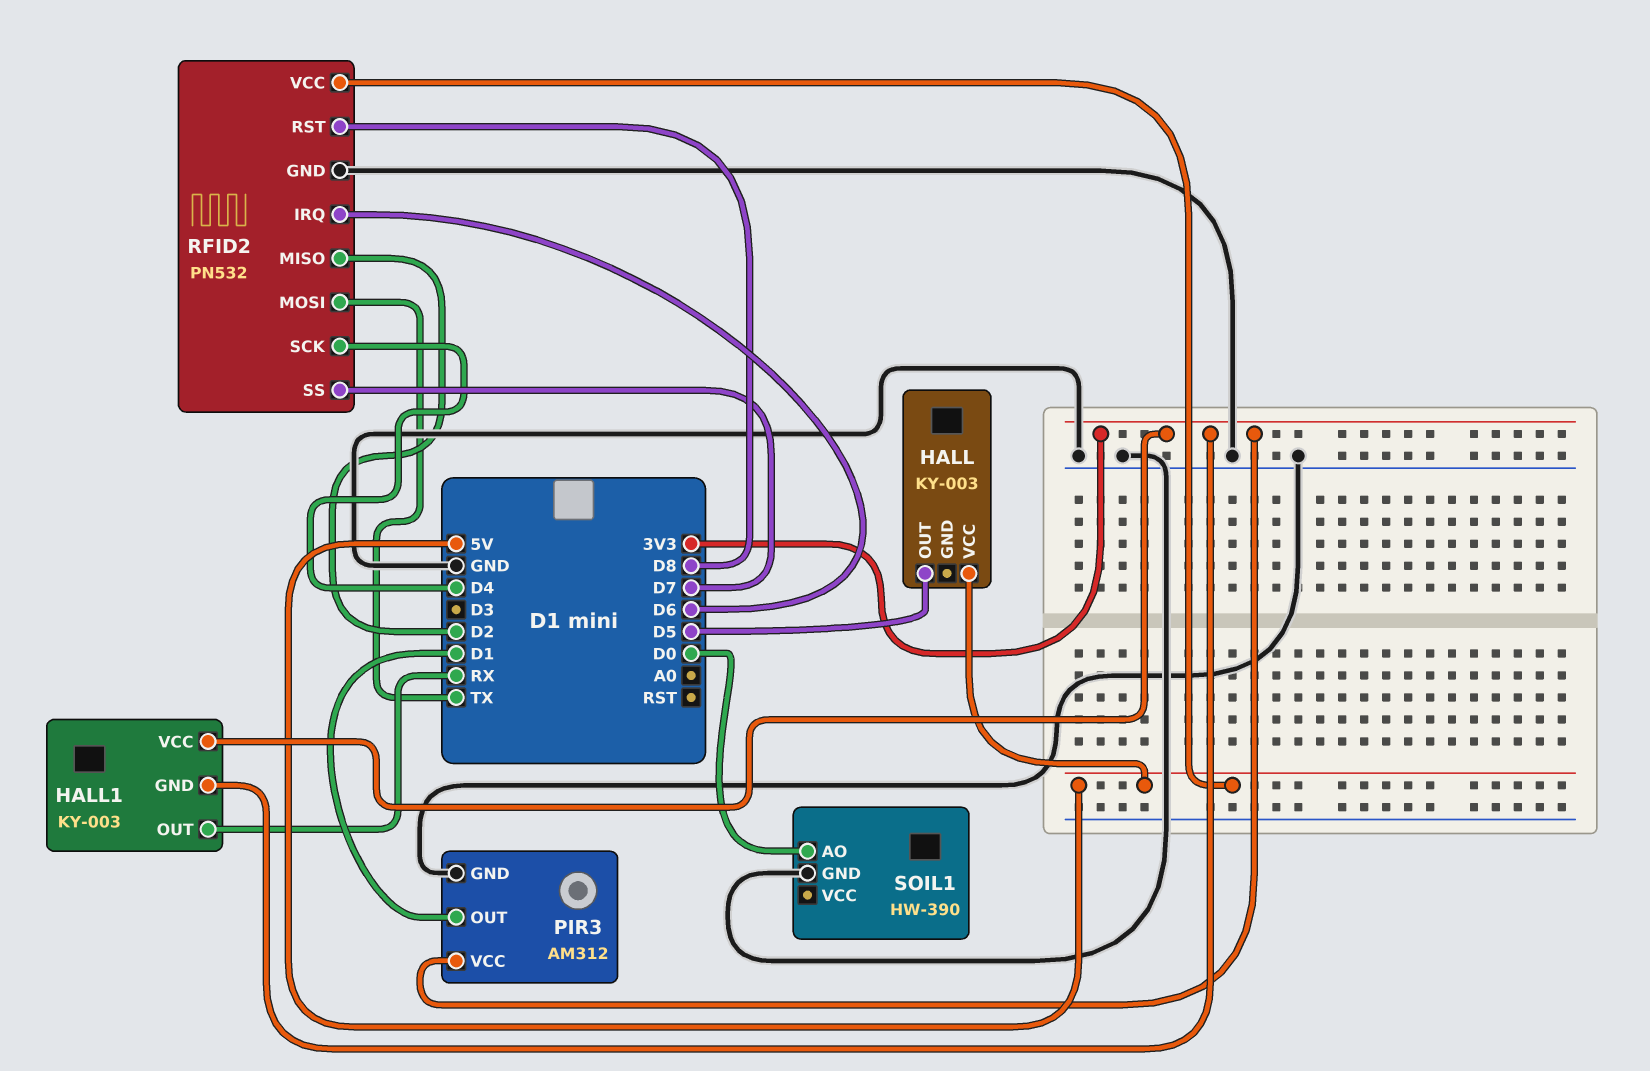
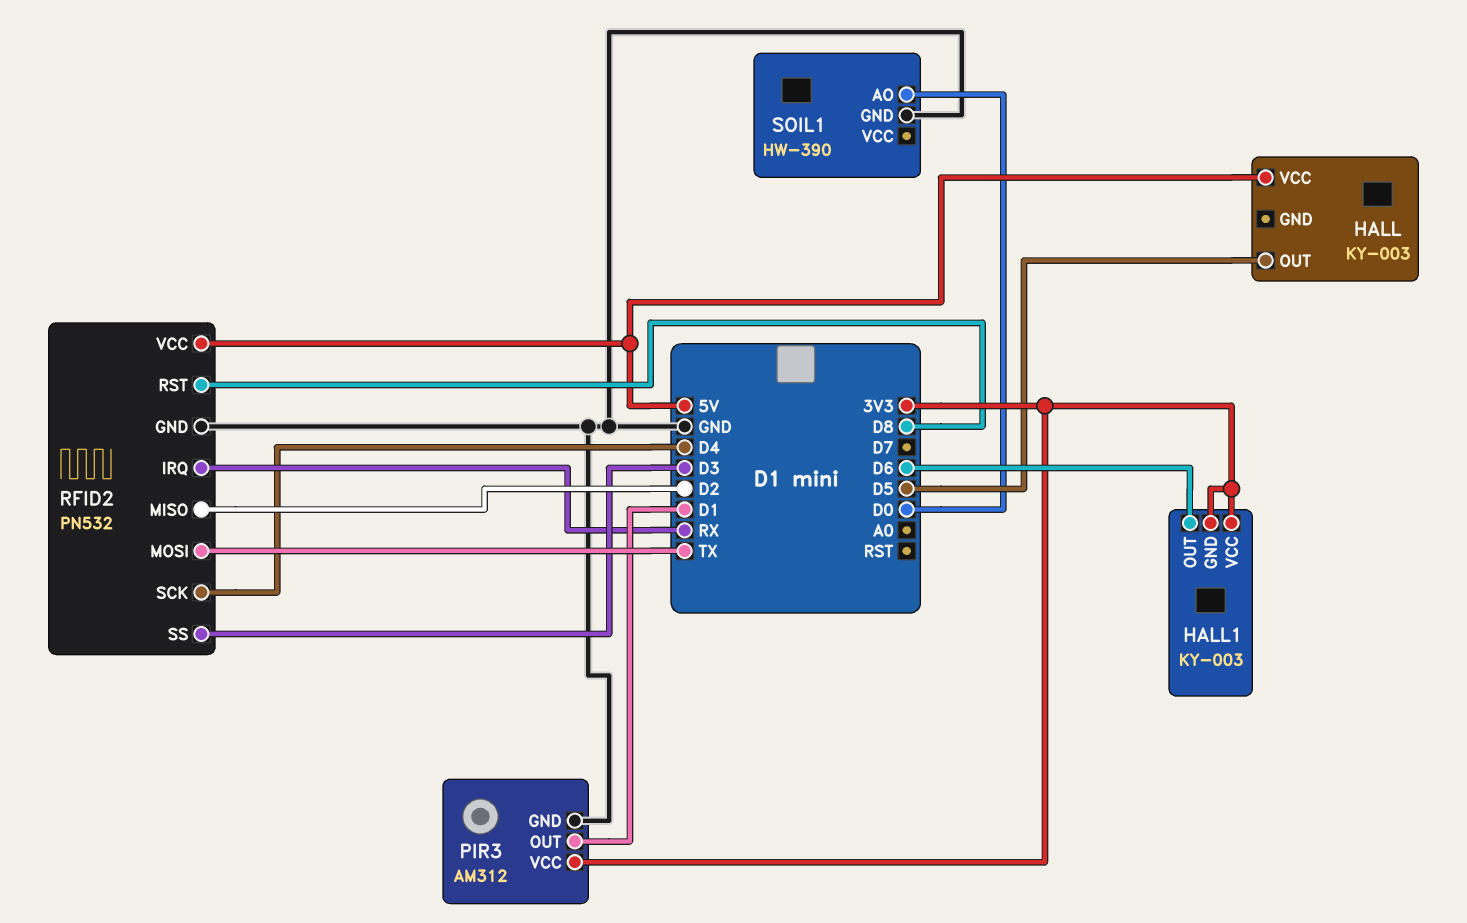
HALL1 pin OUT: RX -> D6
RFID2 pin IRQ: D6 -> RX
RFID2 pin SS: D7 -> D3

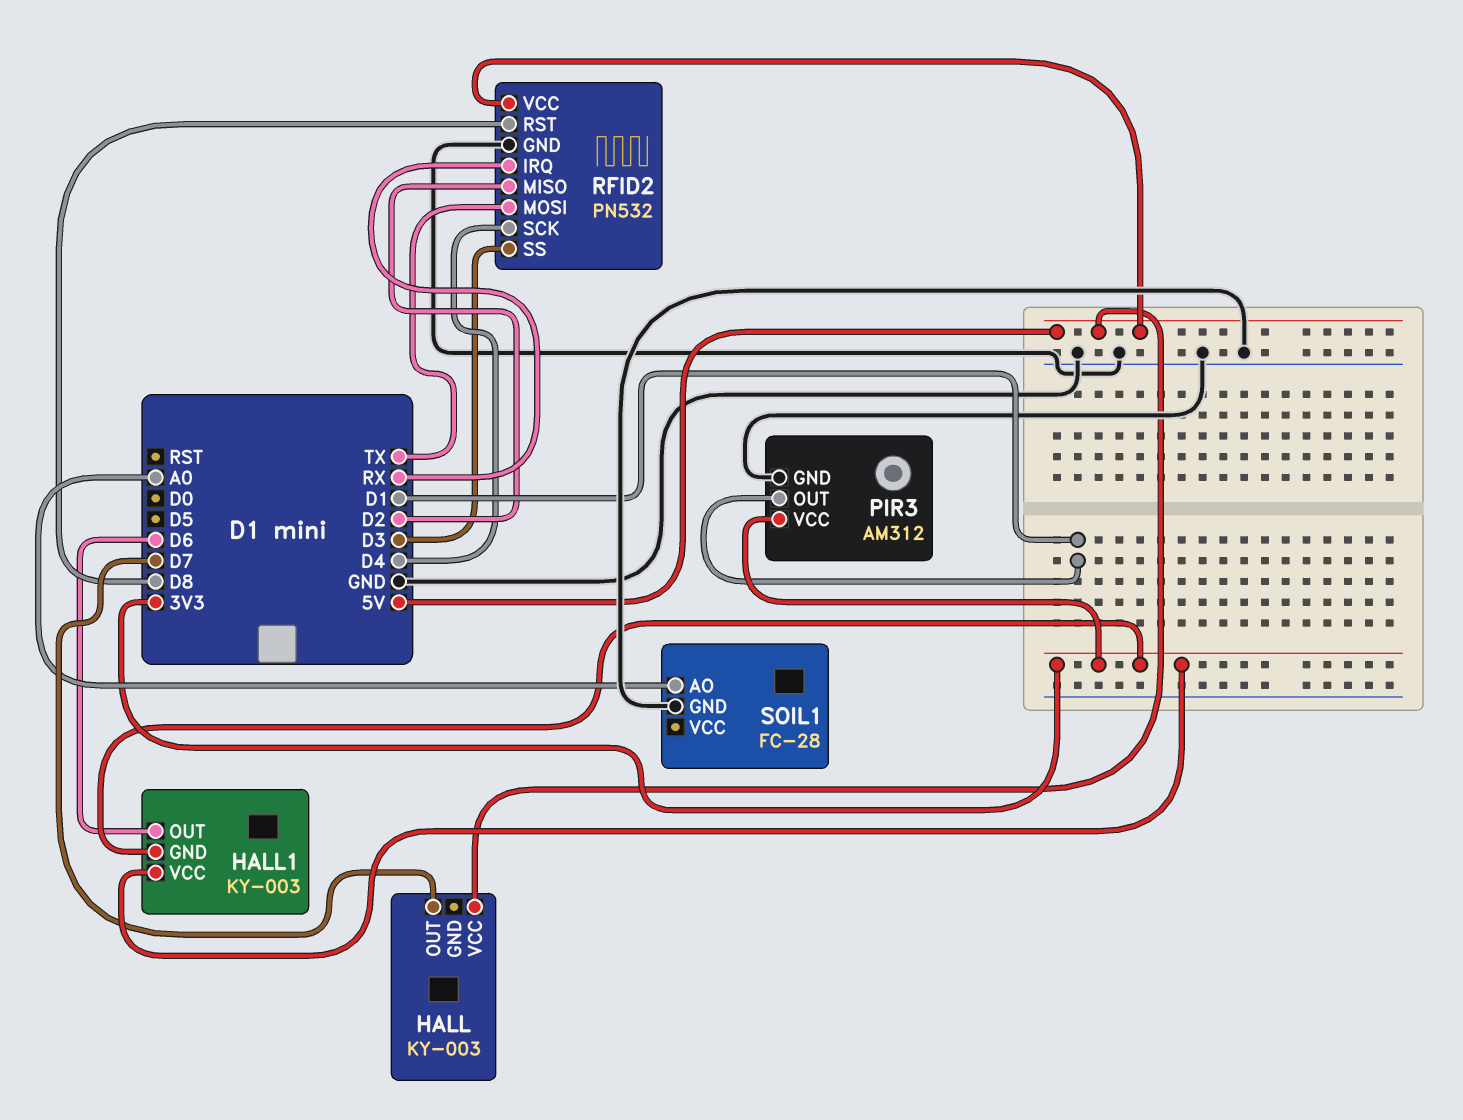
HALL pin OUT: D5 -> D7
SOIL1: HW-390 -> FC-28
SOIL1 pin AO: D0 -> A0

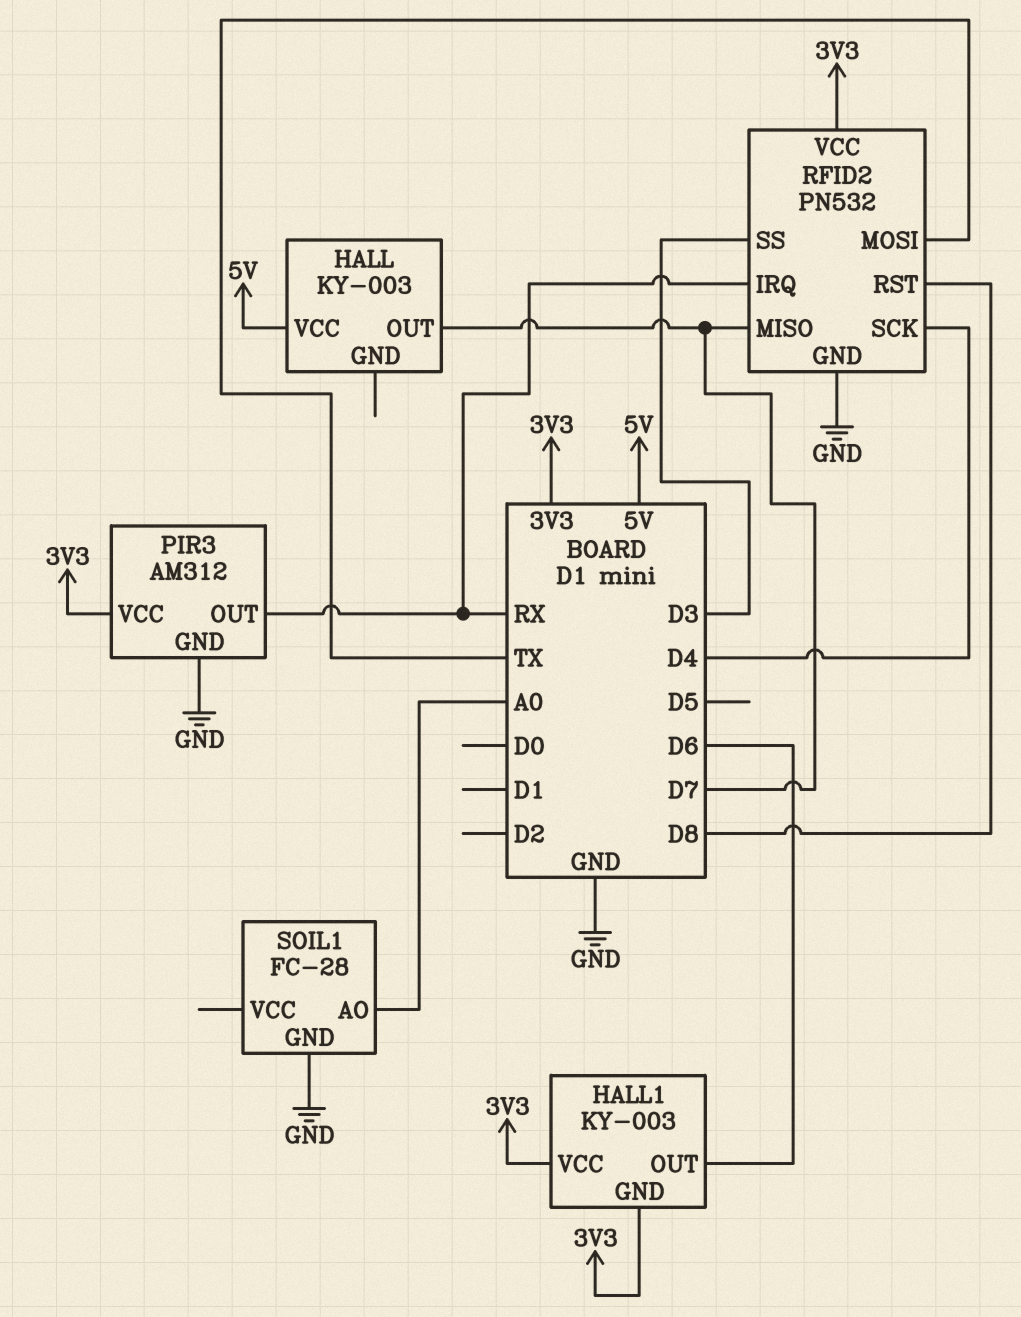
PIR3 pin OUT: D1 -> RX
RFID2 pin MISO: D2 -> D7
RFID2 pin VCC: 5V -> 3V3

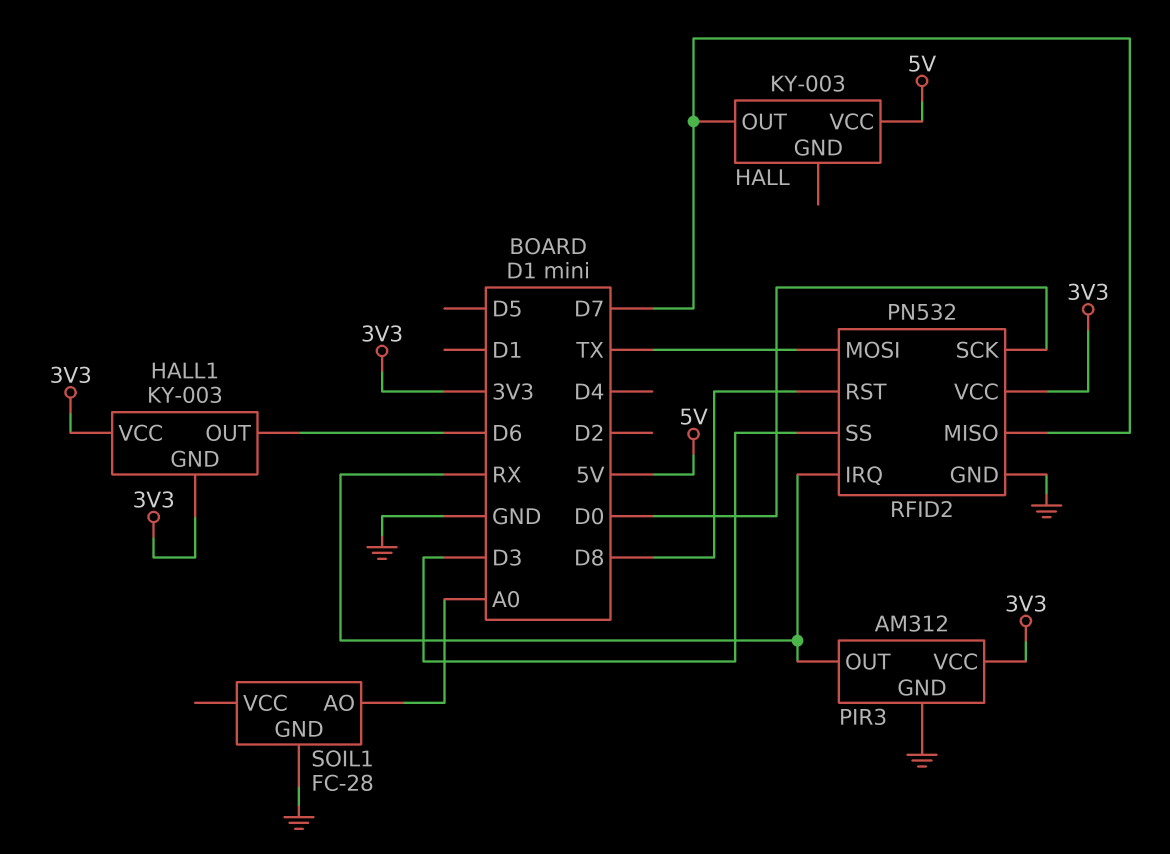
RFID2 pin SCK: D4 -> D0

